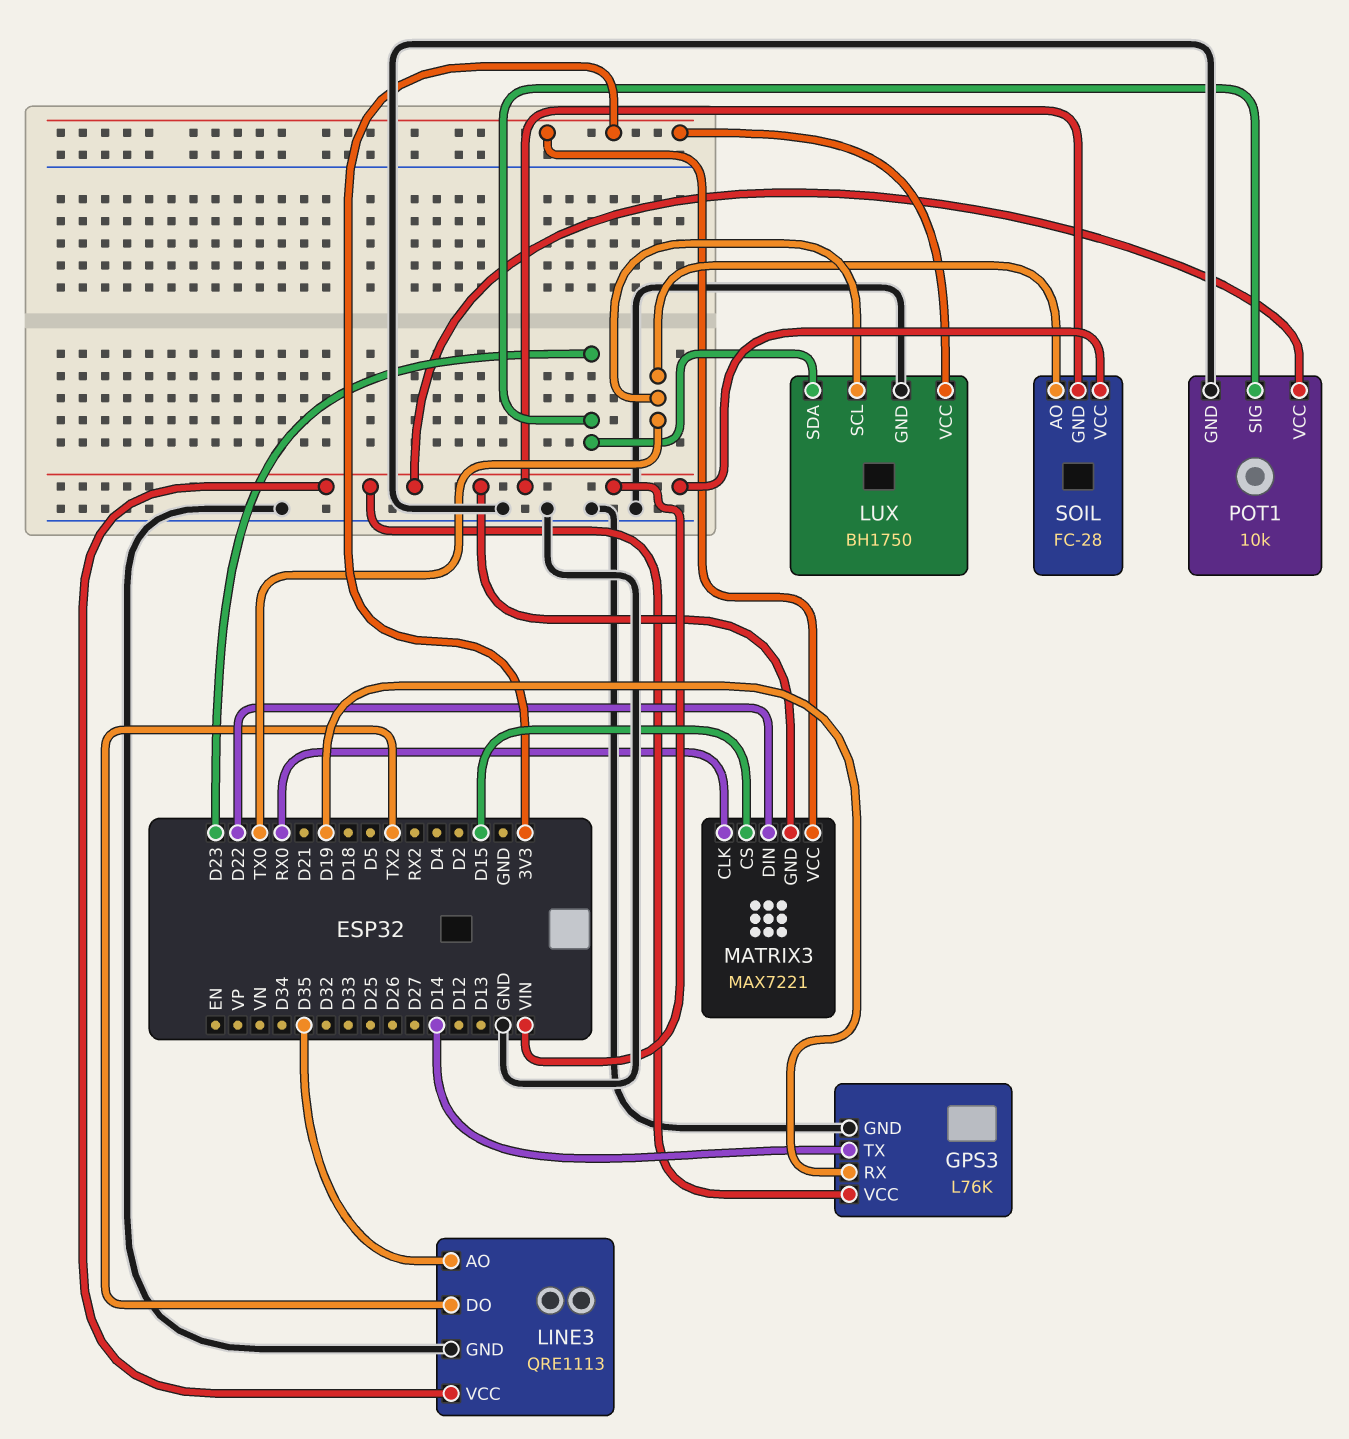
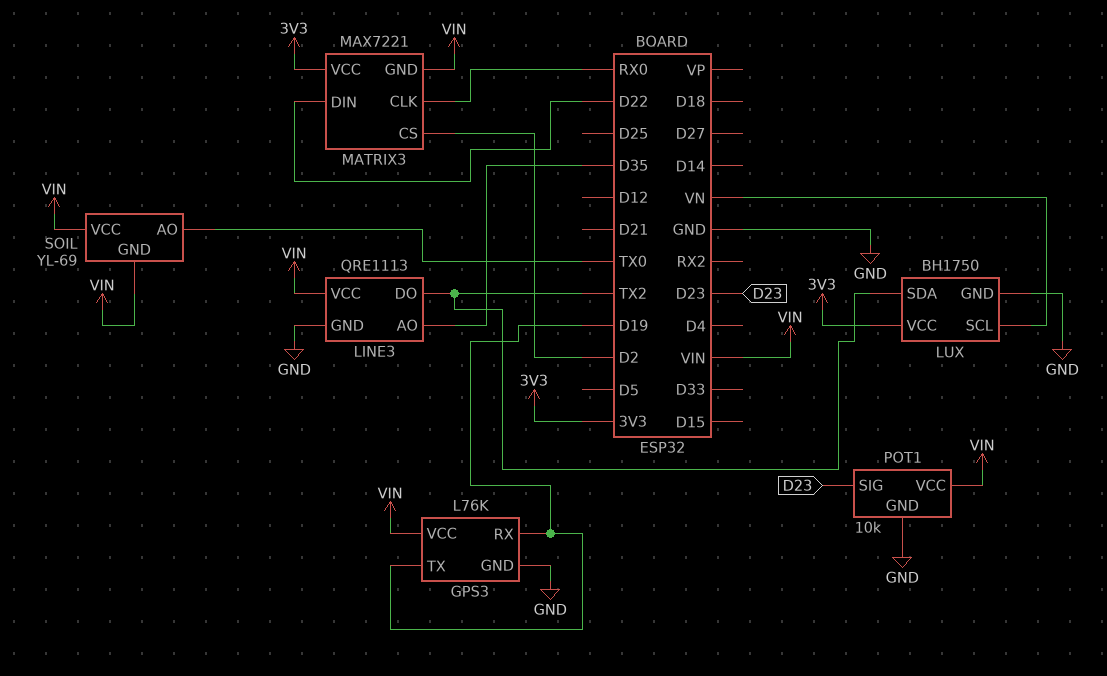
GPS3 pin TX: D14 -> D19
LUX pin SCL: TX0 -> VN
LUX pin SDA: D23 -> TX2
MATRIX3 pin CS: D15 -> D2
SOIL: FC-28 -> YL-69

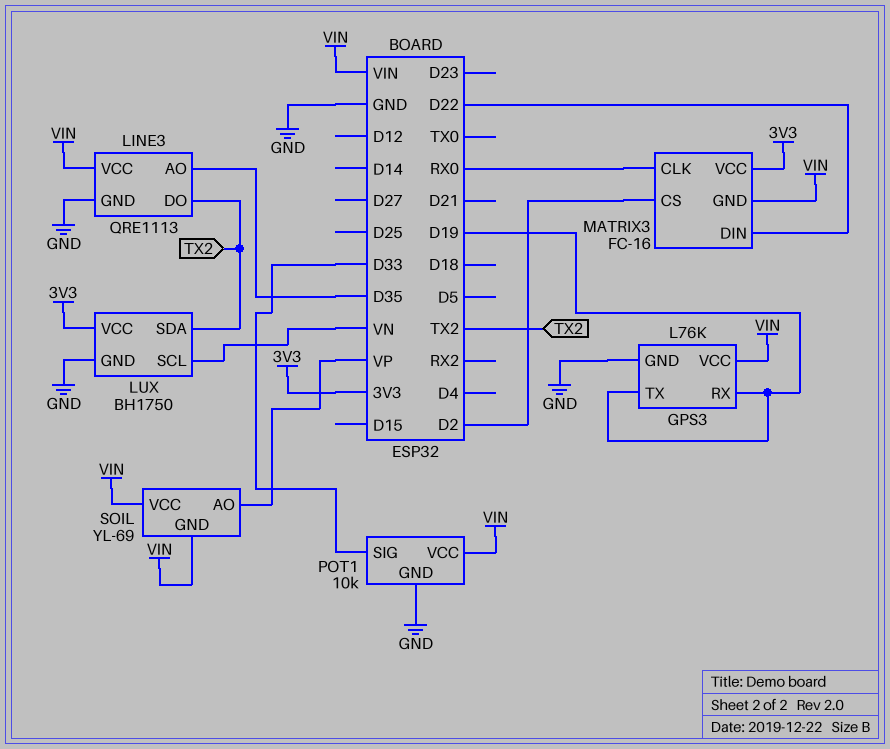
MATRIX3: MAX7221 -> FC-16
POT1 pin SIG: D23 -> D33
SOIL pin AO: TX0 -> VP

